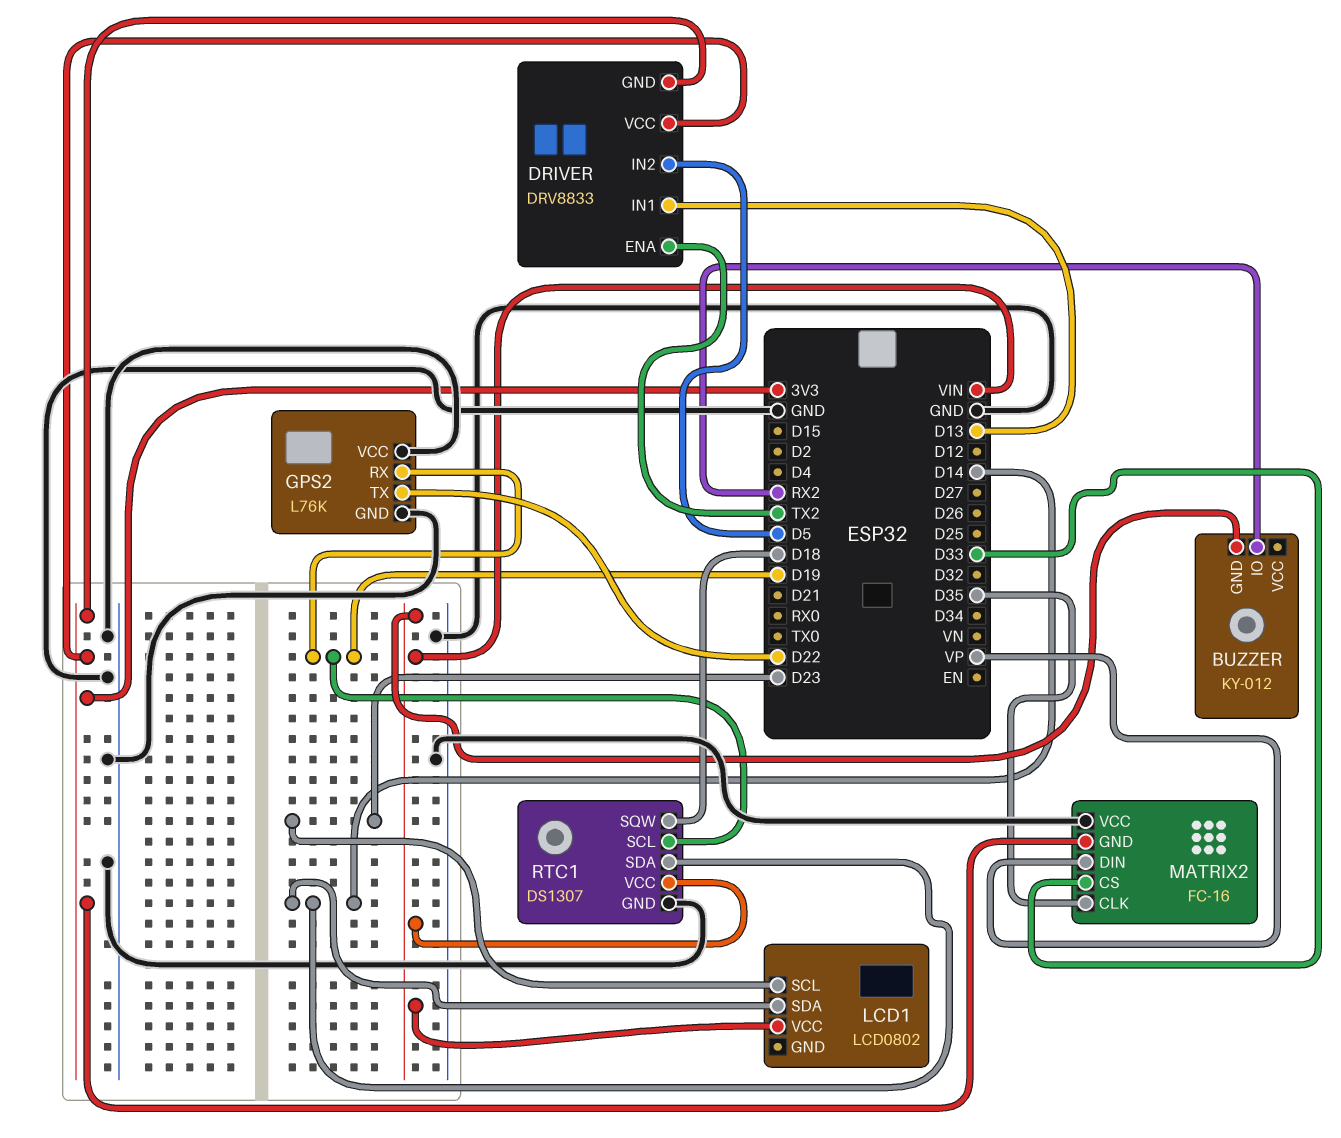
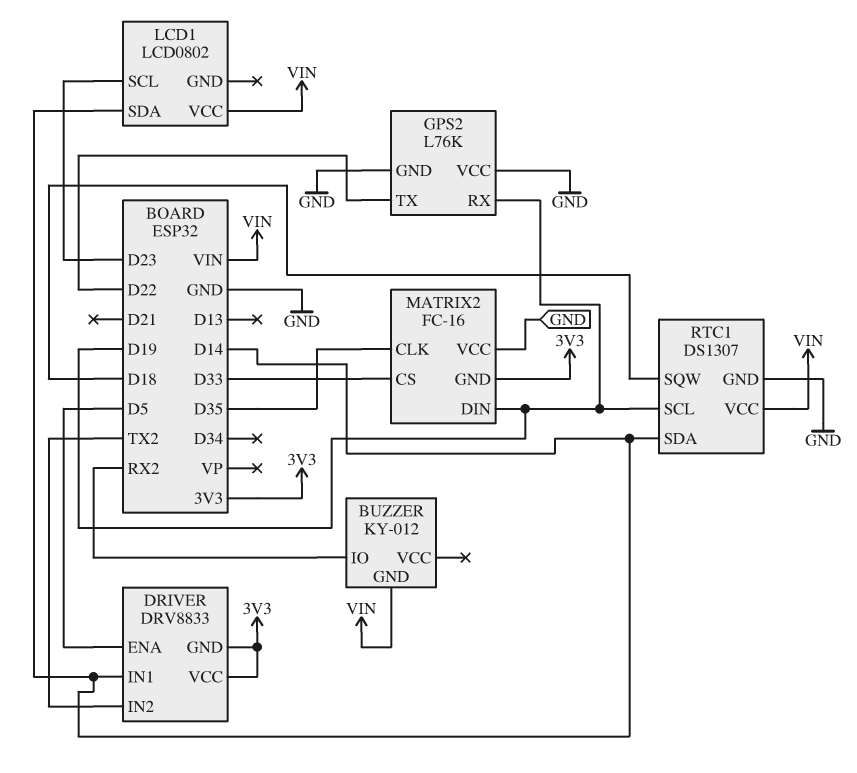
DRIVER pin ENA: TX2 -> D5
DRIVER pin IN1: D13 -> D14
DRIVER pin IN2: D5 -> TX2
MATRIX2 pin DIN: VP -> D19

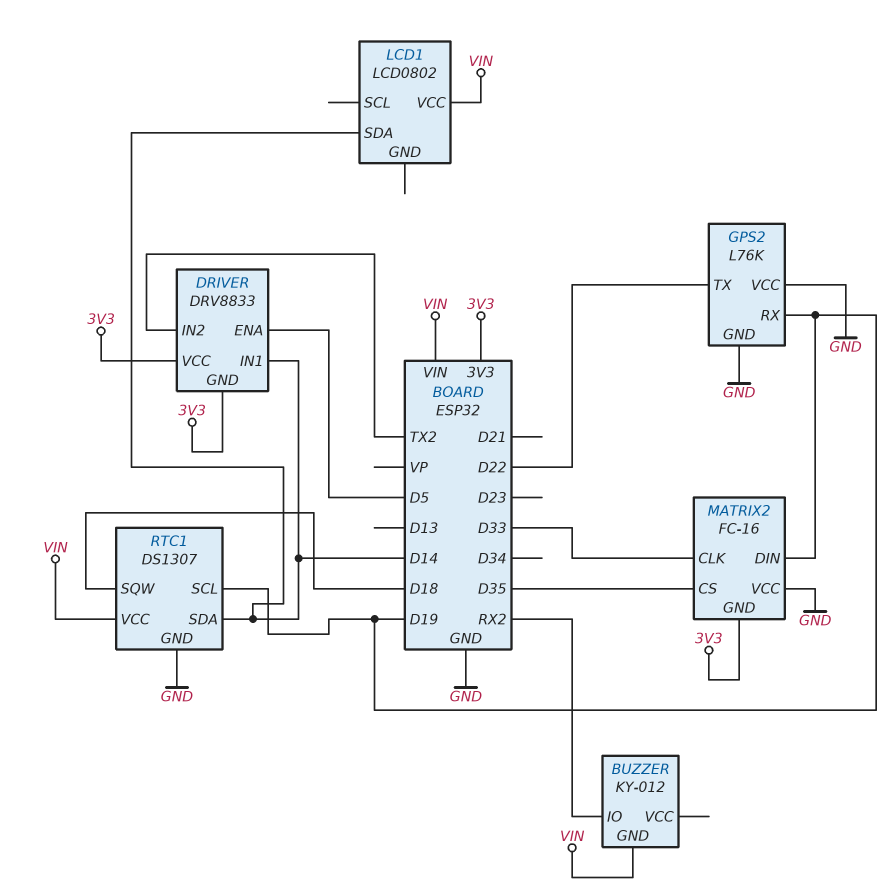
LCD1 pin SCL: D23 -> none
MATRIX2 pin CLK: D35 -> D33
MATRIX2 pin CS: D33 -> D35

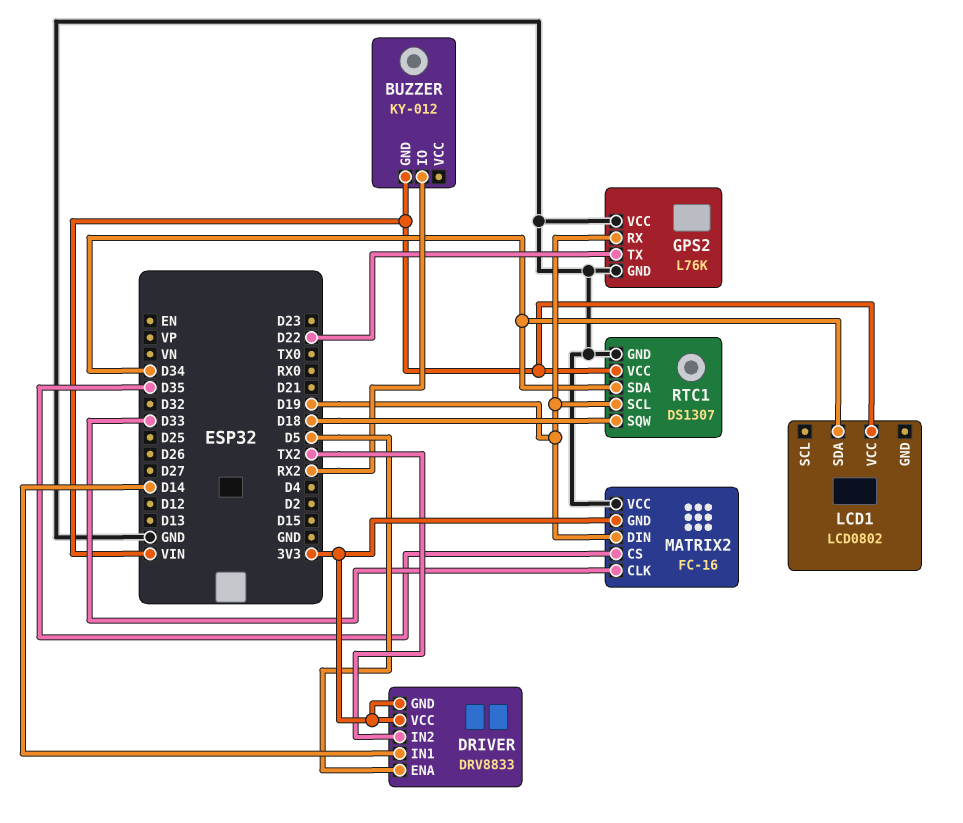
LCD1 pin SDA: D14 -> D34
RTC1 pin SDA: D14 -> D34

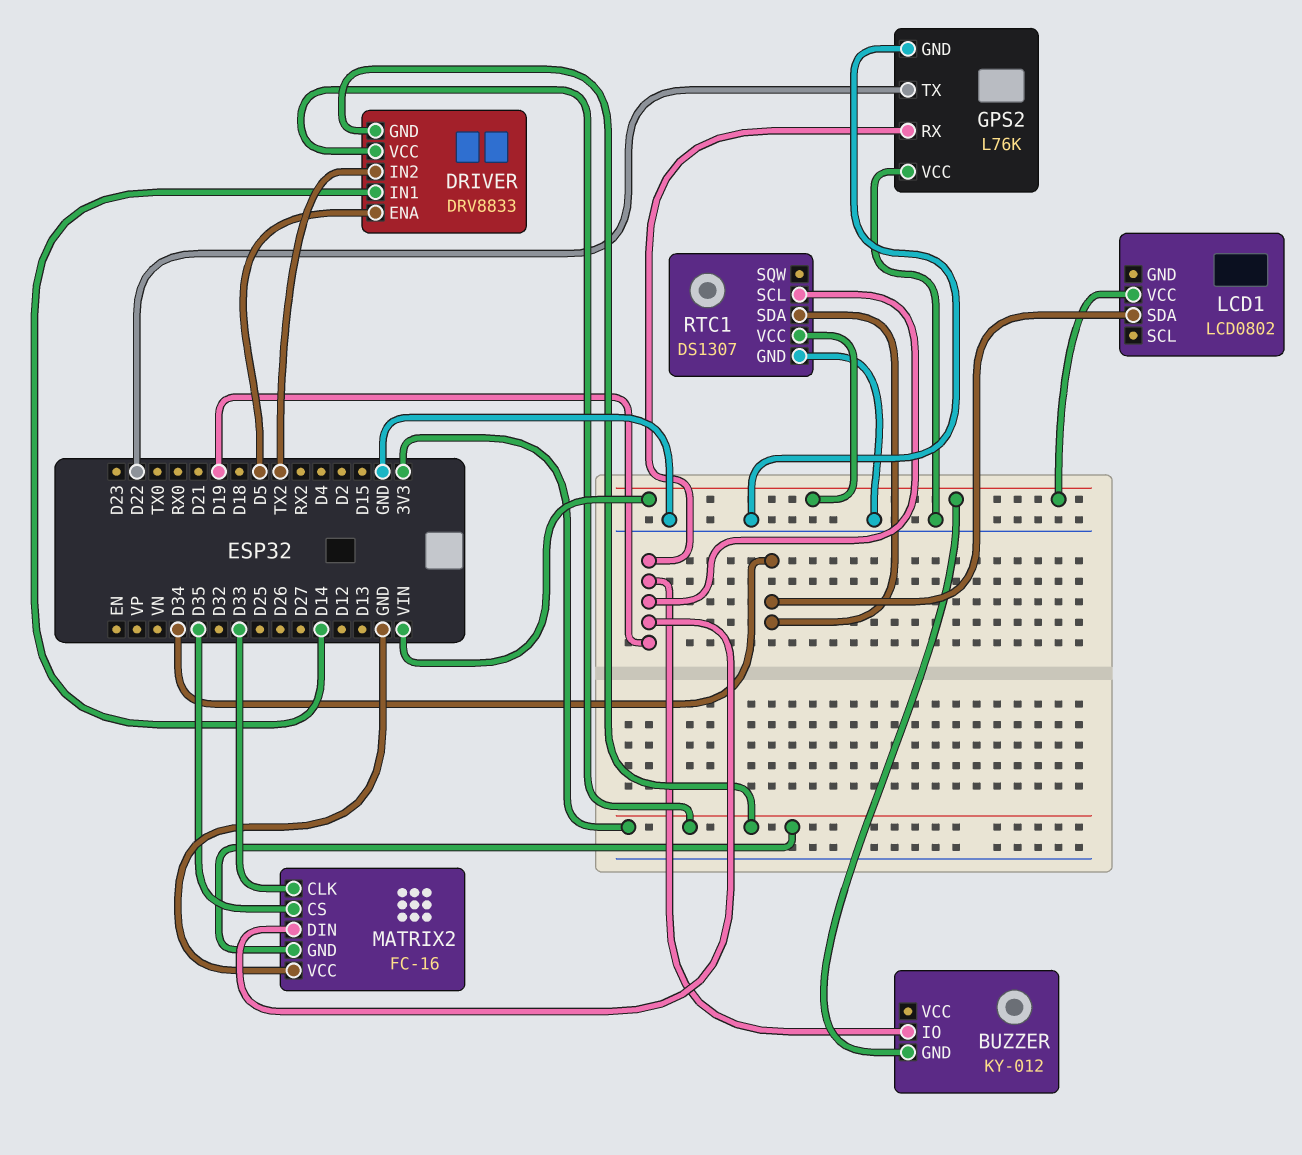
BUZZER pin IO: RX2 -> D19
RTC1 pin SQW: D18 -> none

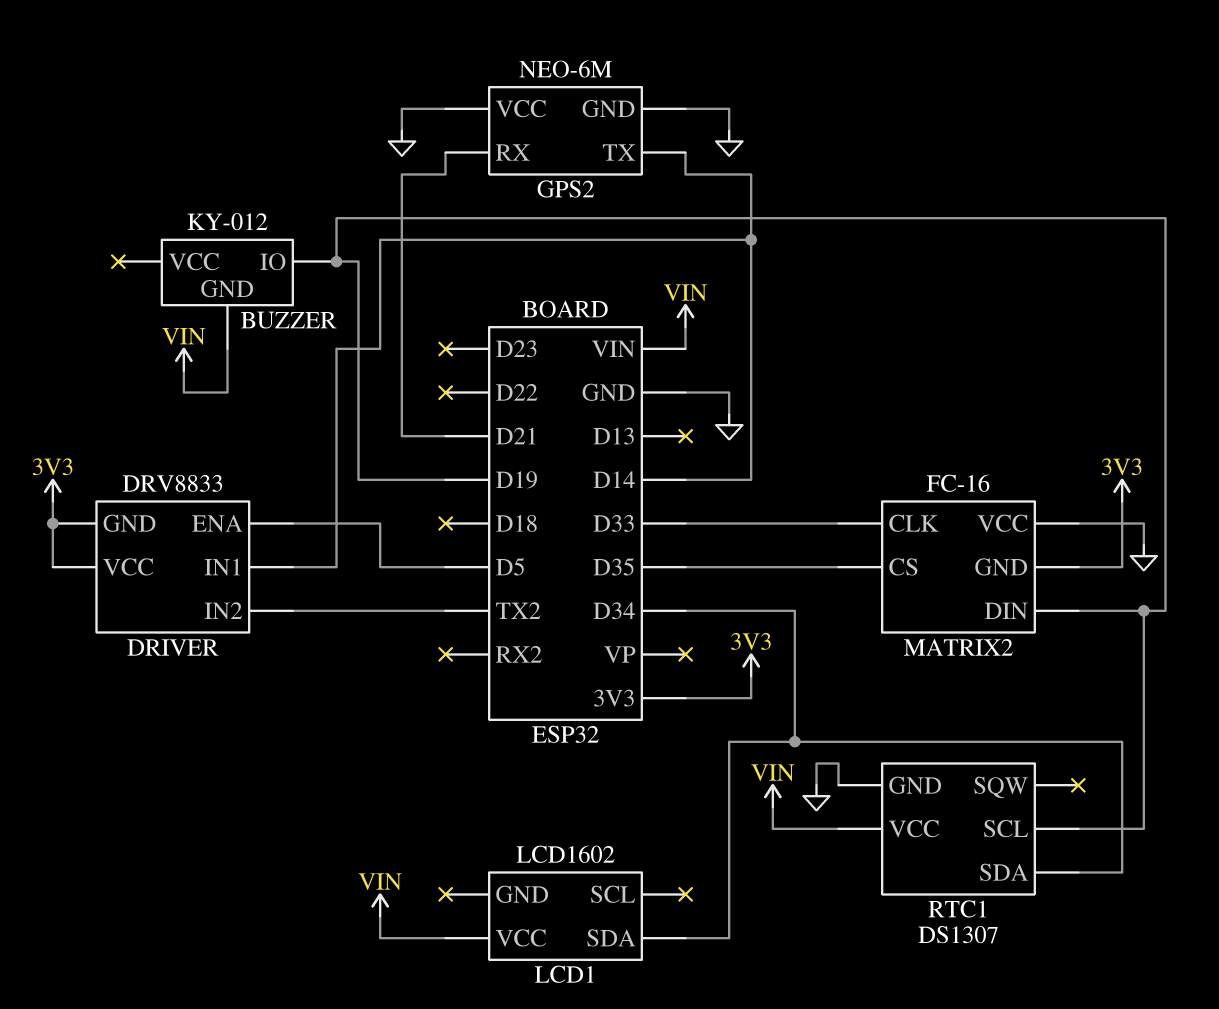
GPS2: L76K -> NEO-6M
GPS2 pin RX: D19 -> D21
GPS2 pin TX: D22 -> D14
LCD1: LCD0802 -> LCD1602

